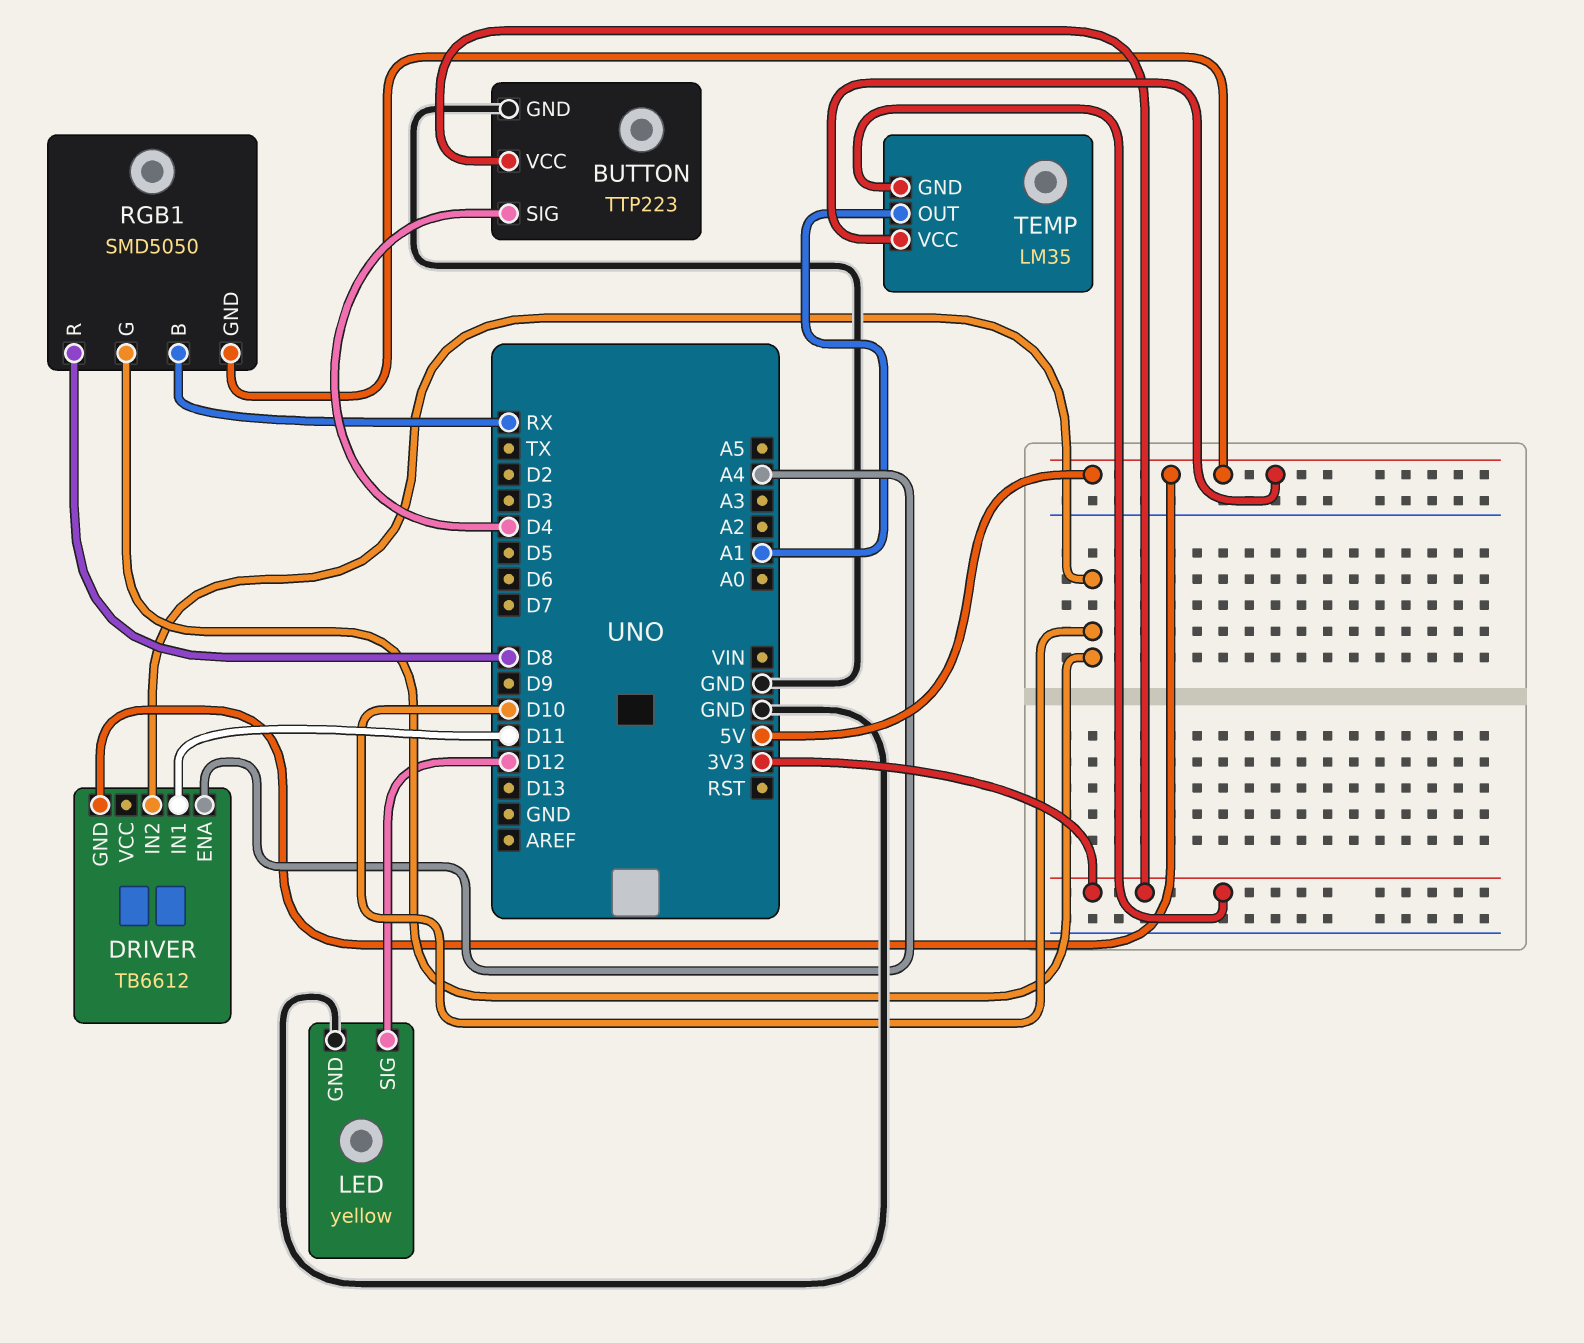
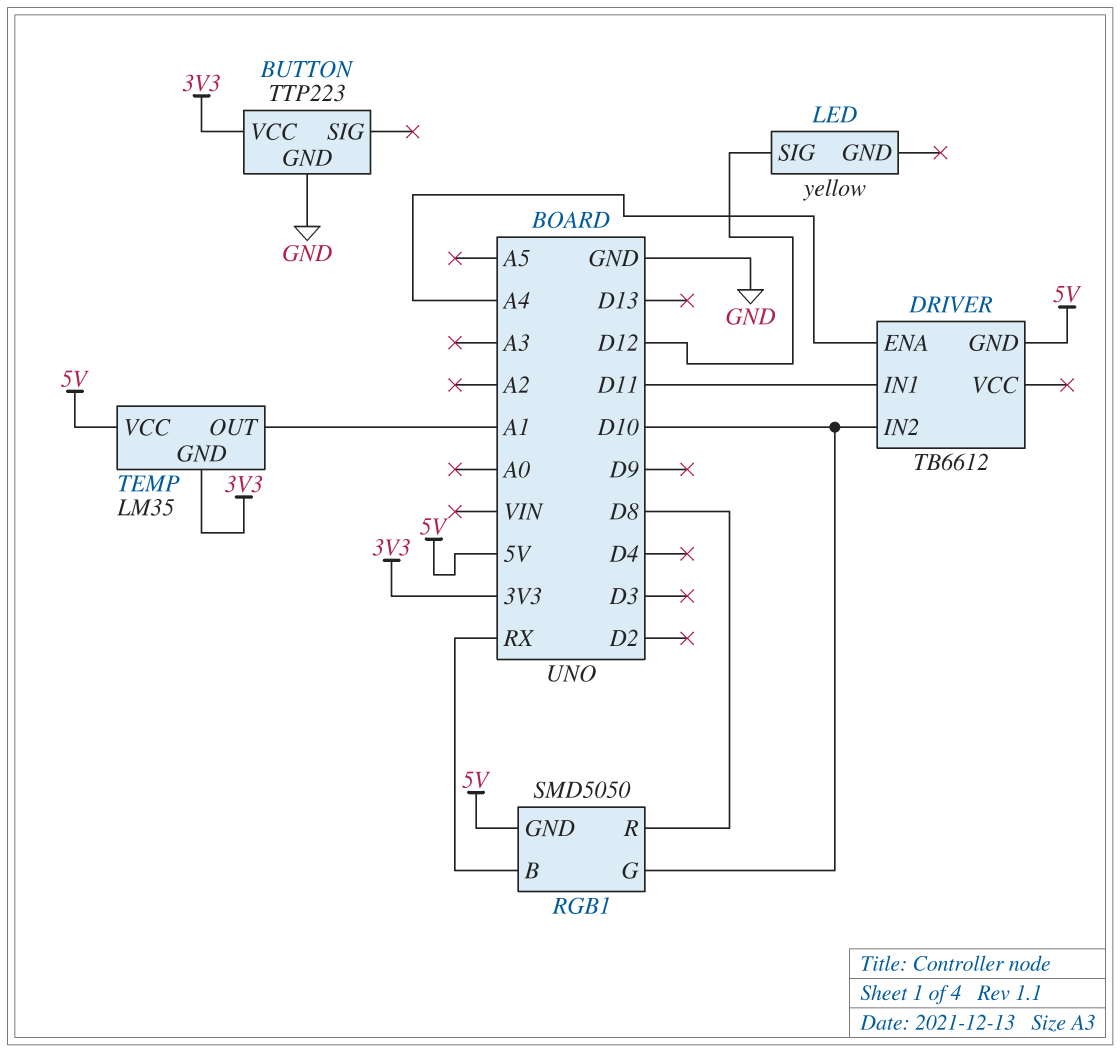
BUTTON pin SIG: D4 -> none
LED pin GND: GND -> none

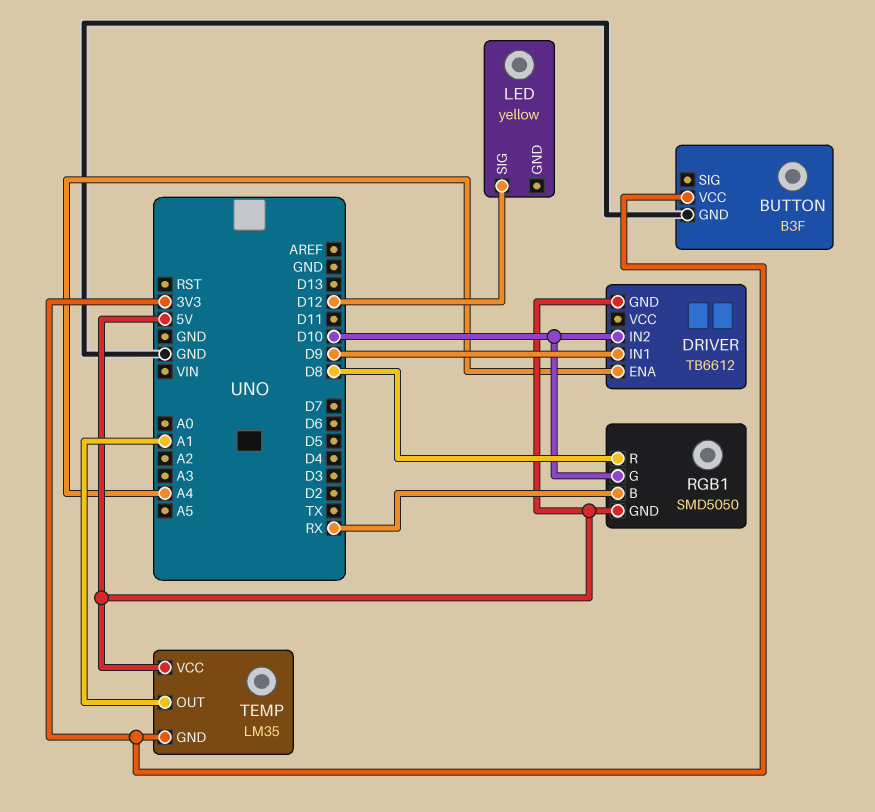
BUTTON: TTP223 -> B3F
DRIVER pin IN1: D11 -> D9

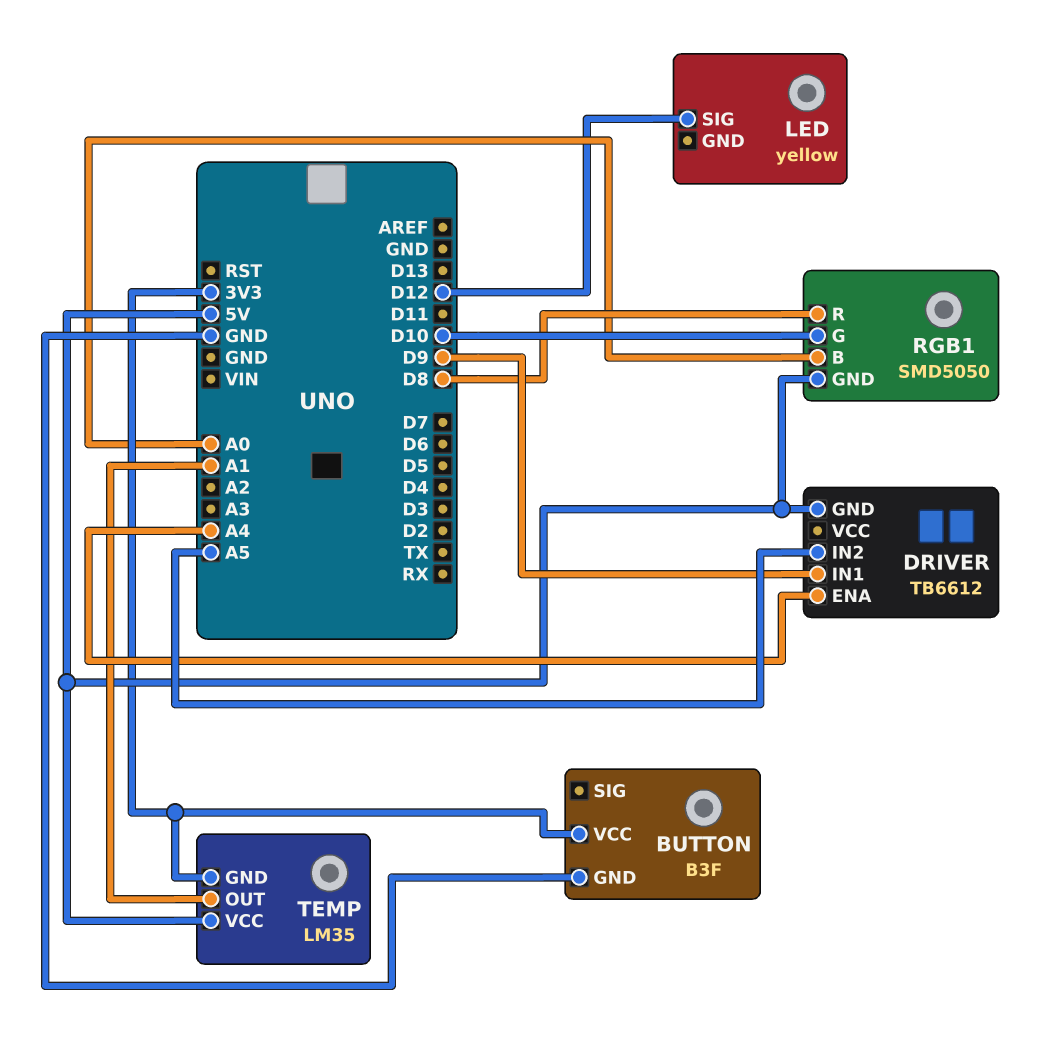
DRIVER pin IN2: D10 -> A5
RGB1 pin B: RX -> A0

